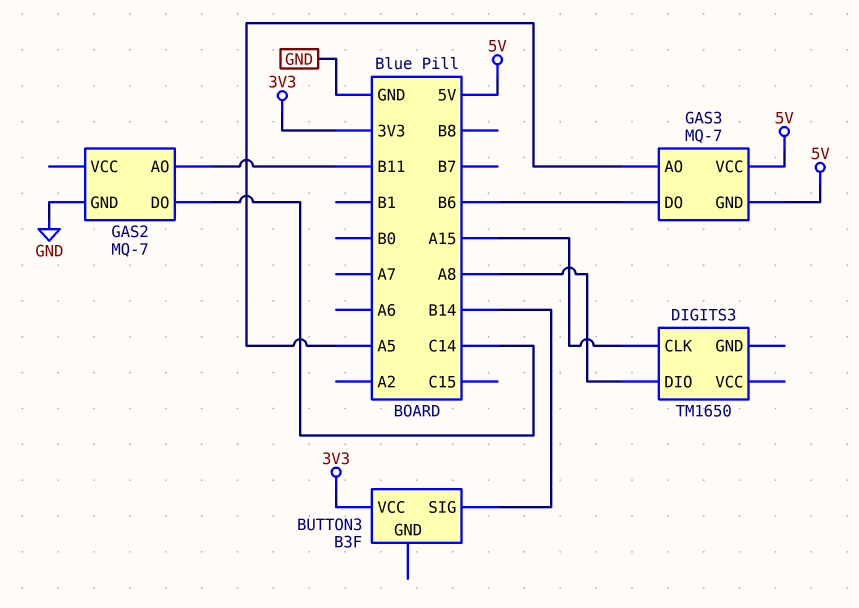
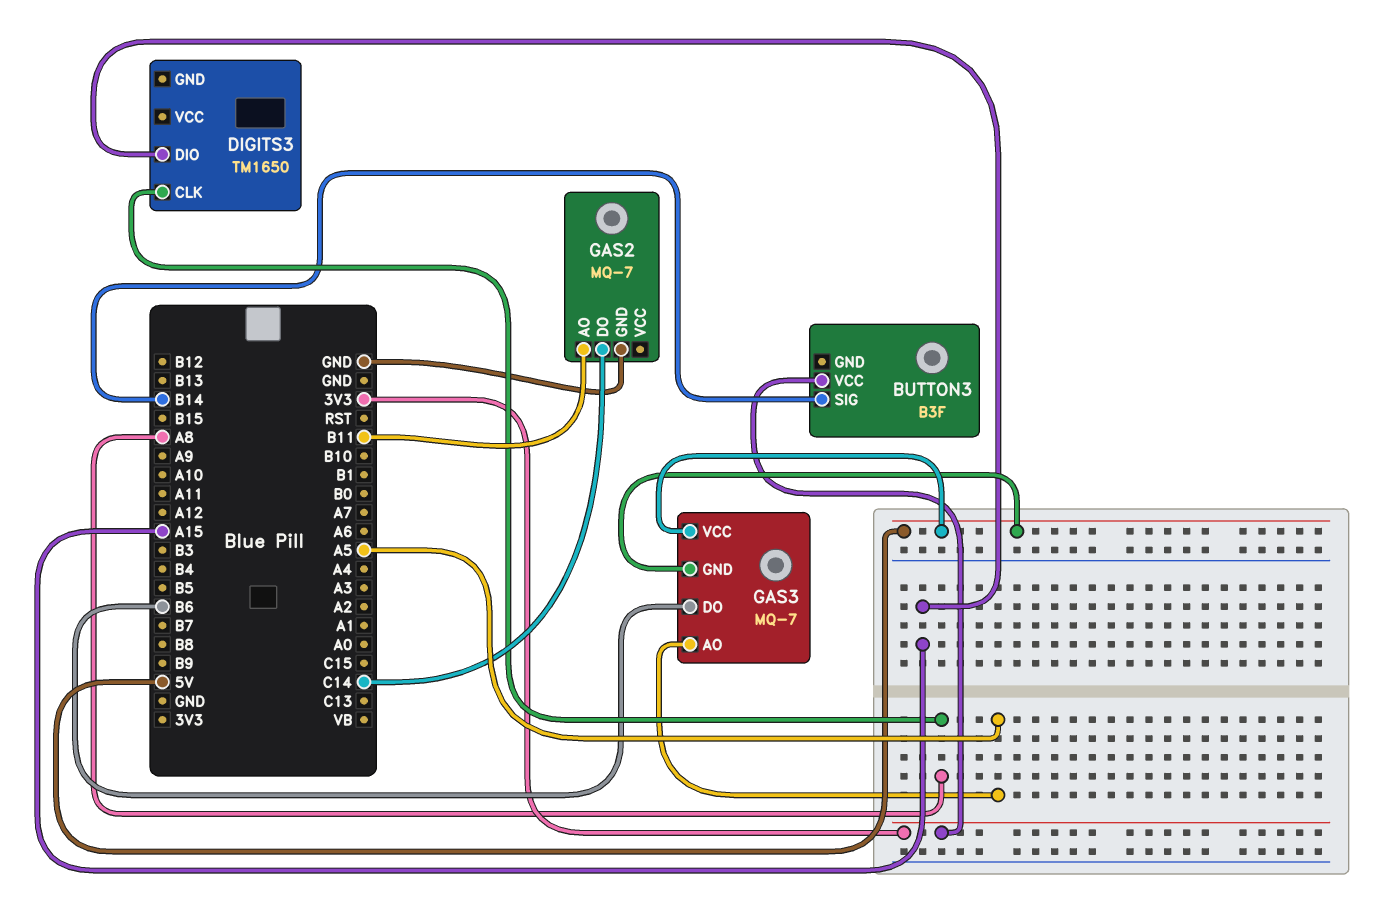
DIGITS3 pin CLK: A15 -> A8
DIGITS3 pin DIO: A8 -> A15

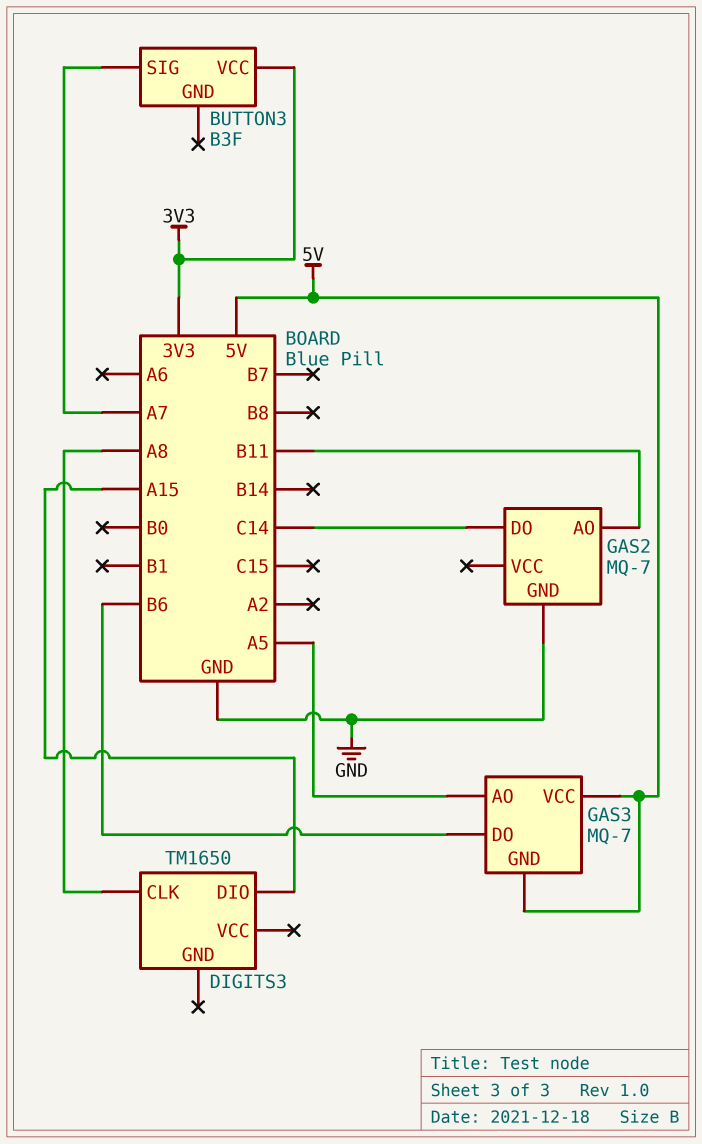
BUTTON3 pin SIG: B14 -> A7

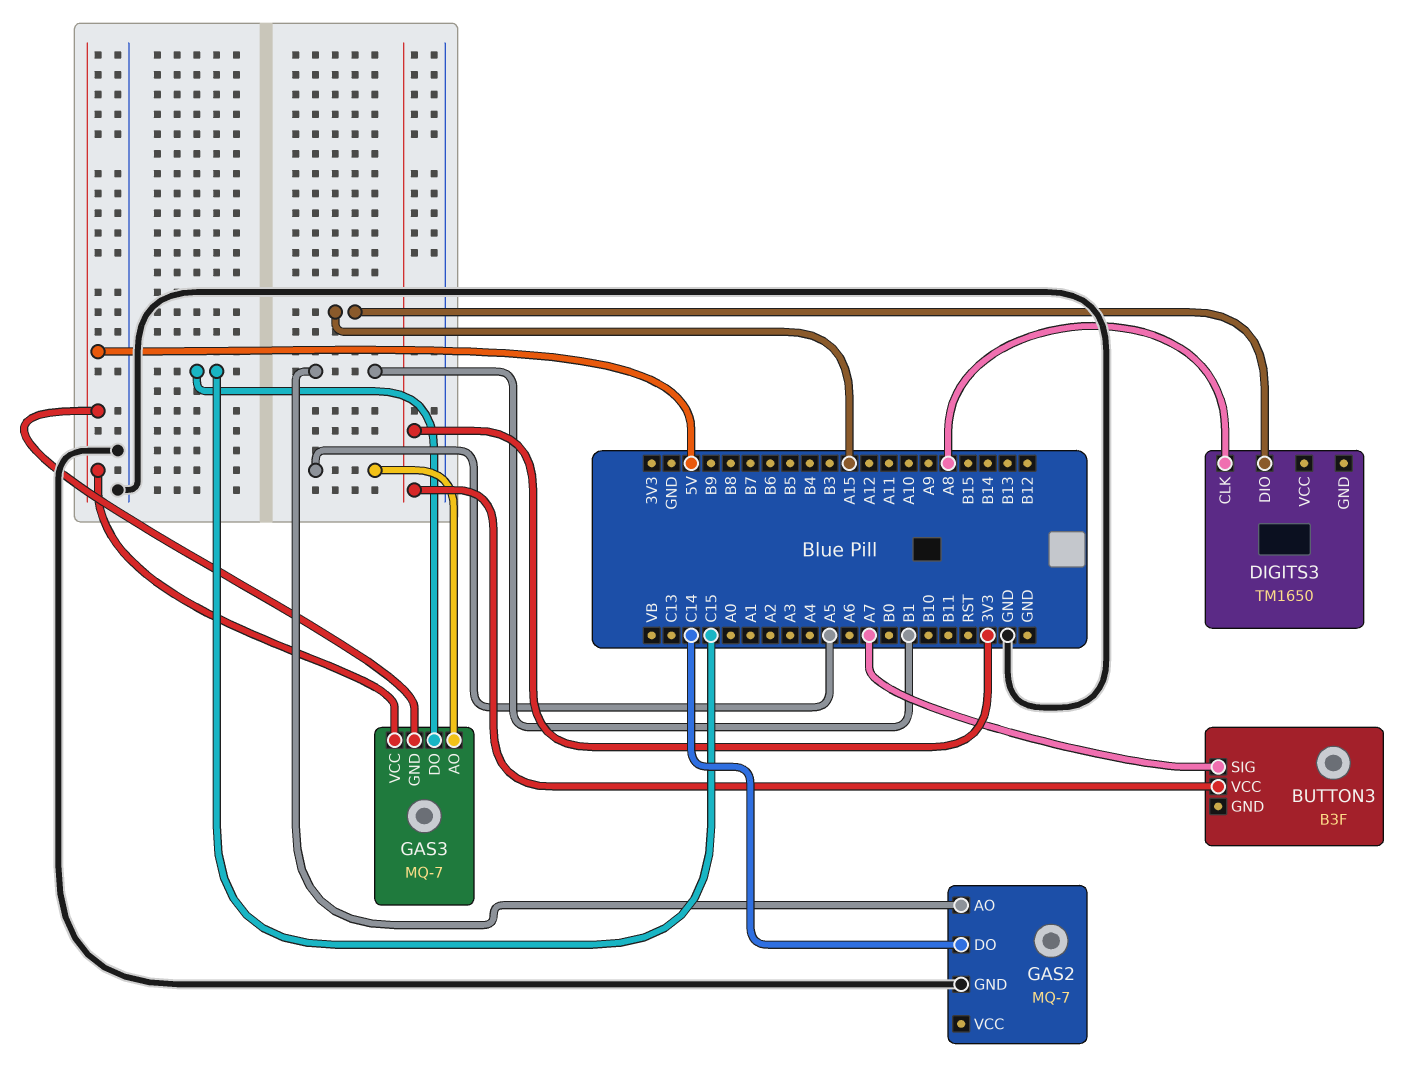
GAS2 pin AO: B11 -> B1
GAS3 pin DO: B6 -> C15

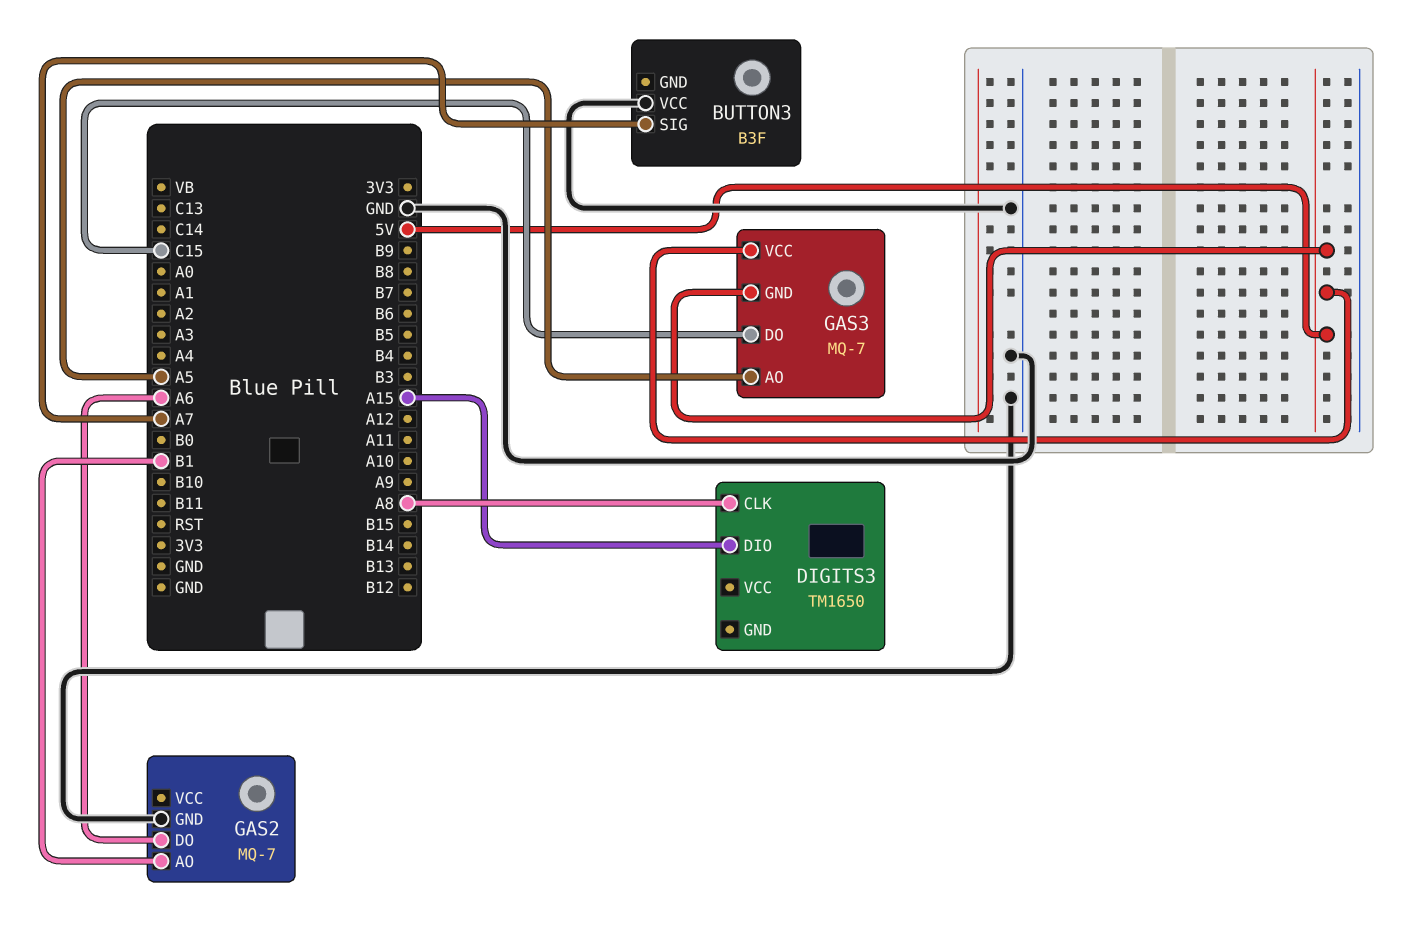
BUTTON3 pin VCC: 3V3 -> GND
GAS2 pin DO: C14 -> A6

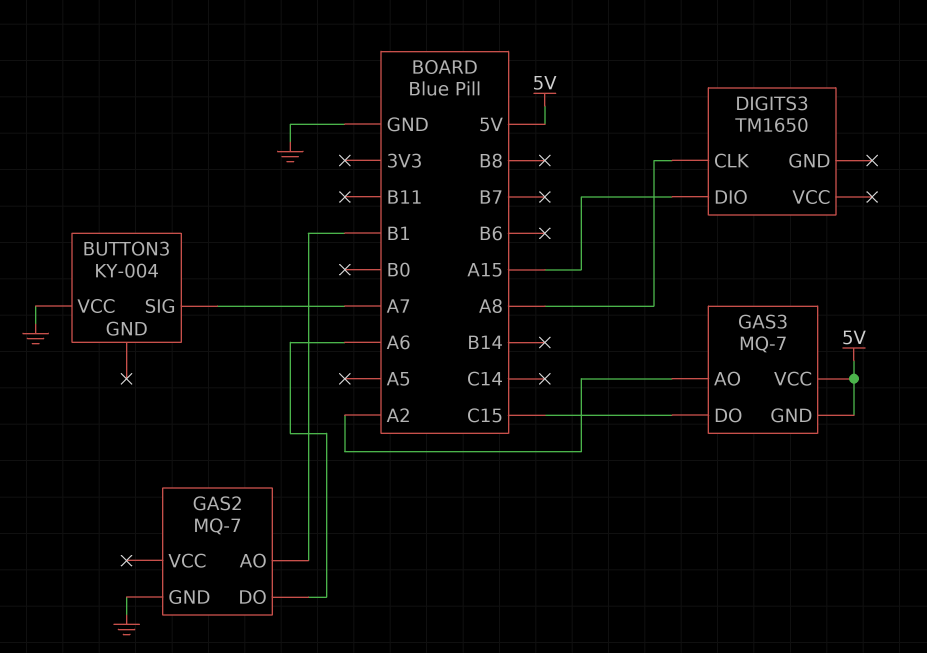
BUTTON3: B3F -> KY-004
GAS3 pin AO: A5 -> A2

